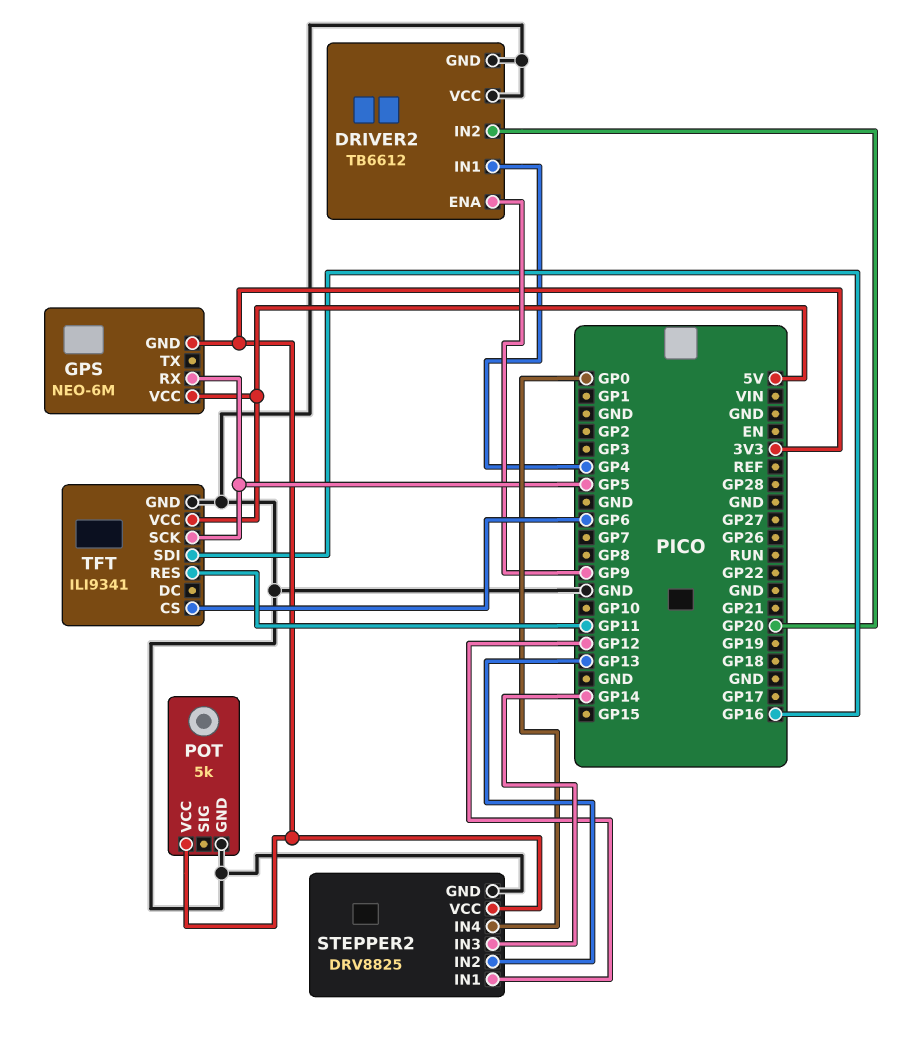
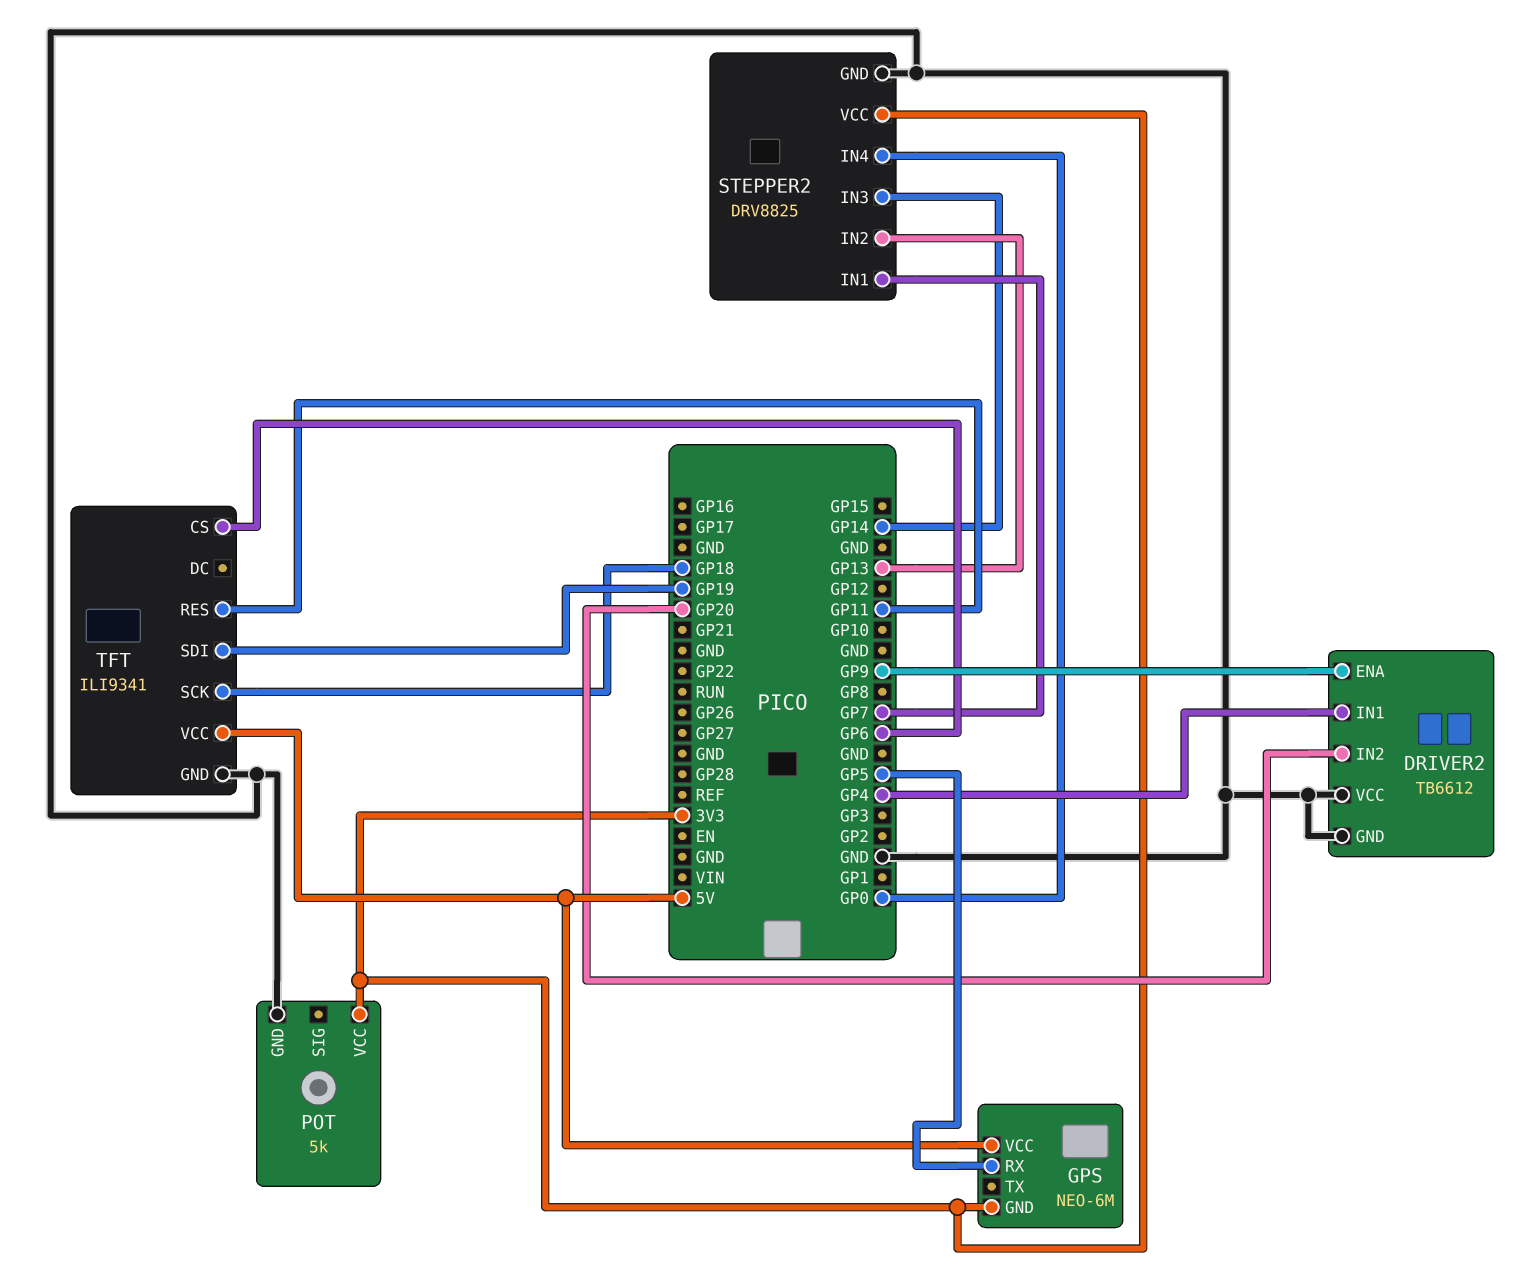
STEPPER2 pin IN1: GP12 -> GP7
TFT pin SCK: GP5 -> GP18
TFT pin SDI: GP16 -> GP19

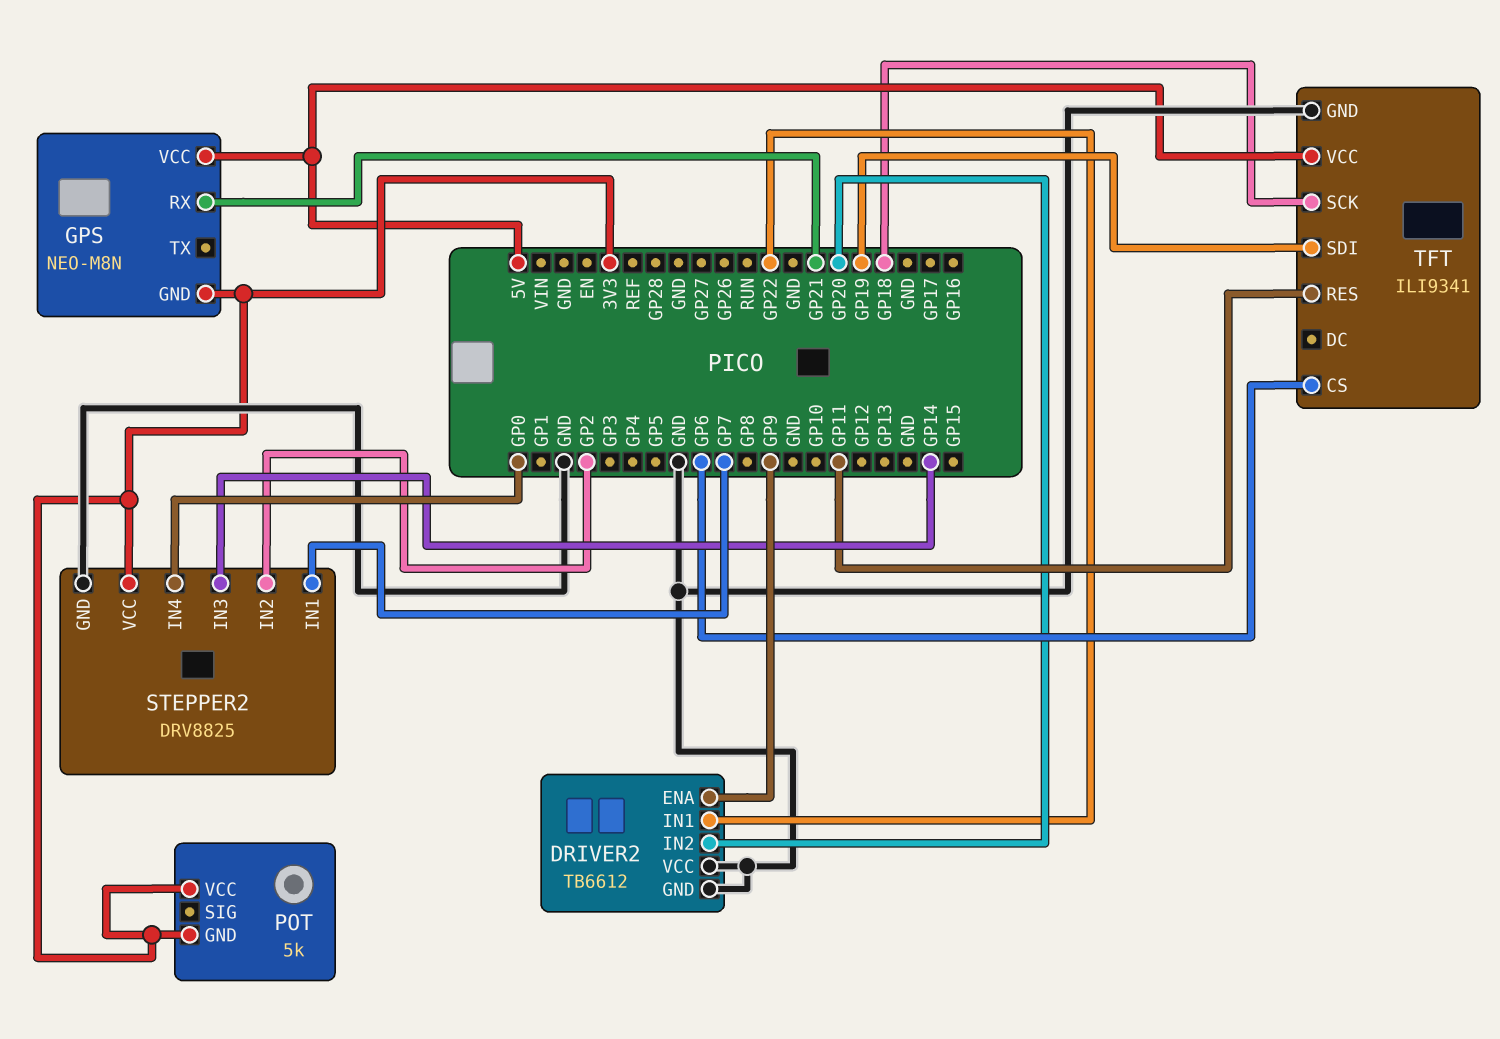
DRIVER2 pin IN1: GP4 -> GP22
GPS: NEO-6M -> NEO-M8N
GPS pin RX: GP5 -> GP21
POT pin GND: GND -> 3V3
STEPPER2 pin IN2: GP13 -> GP2

